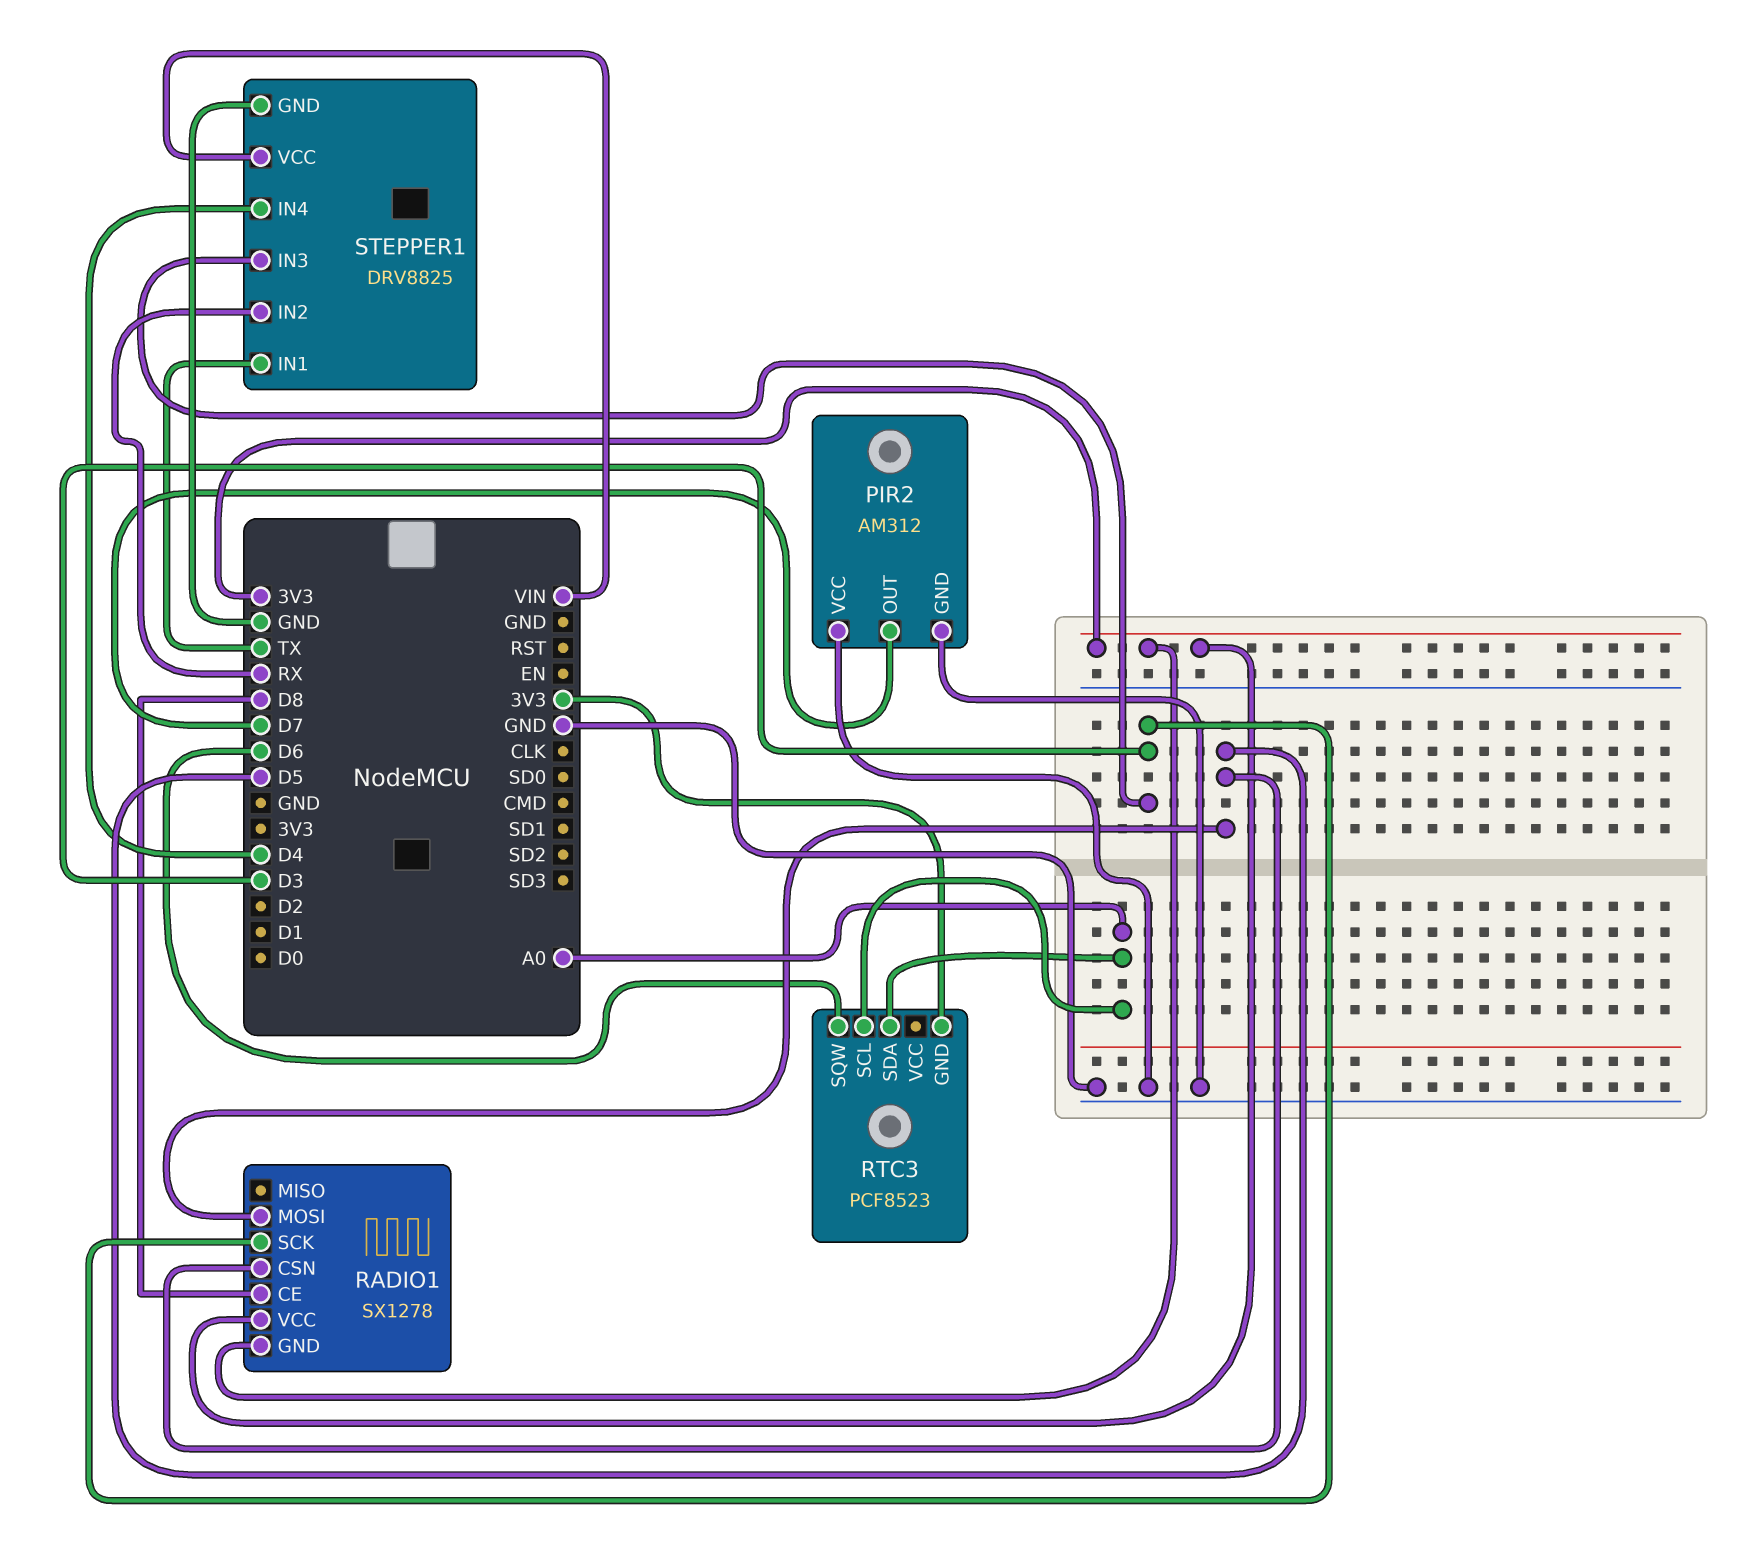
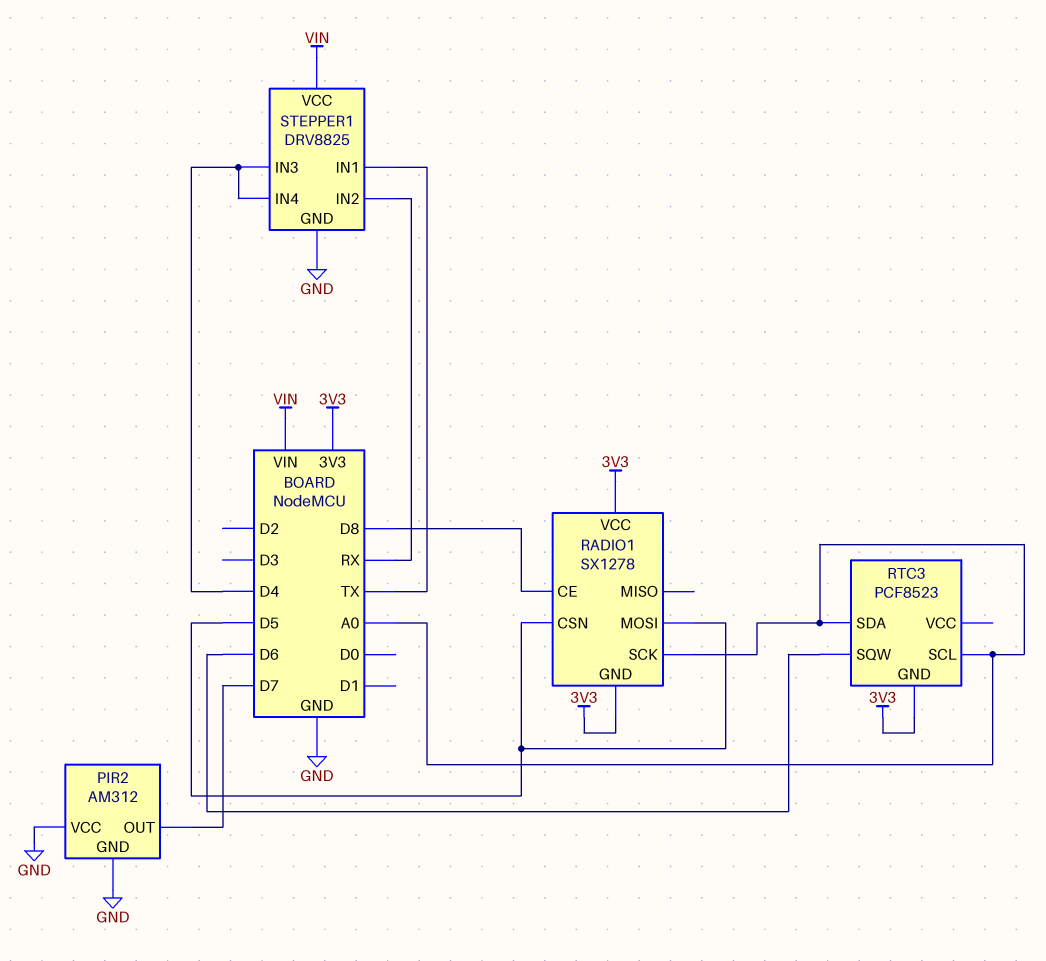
RADIO1 pin SCK: D3 -> A0
STEPPER1 pin IN3: D3 -> D4

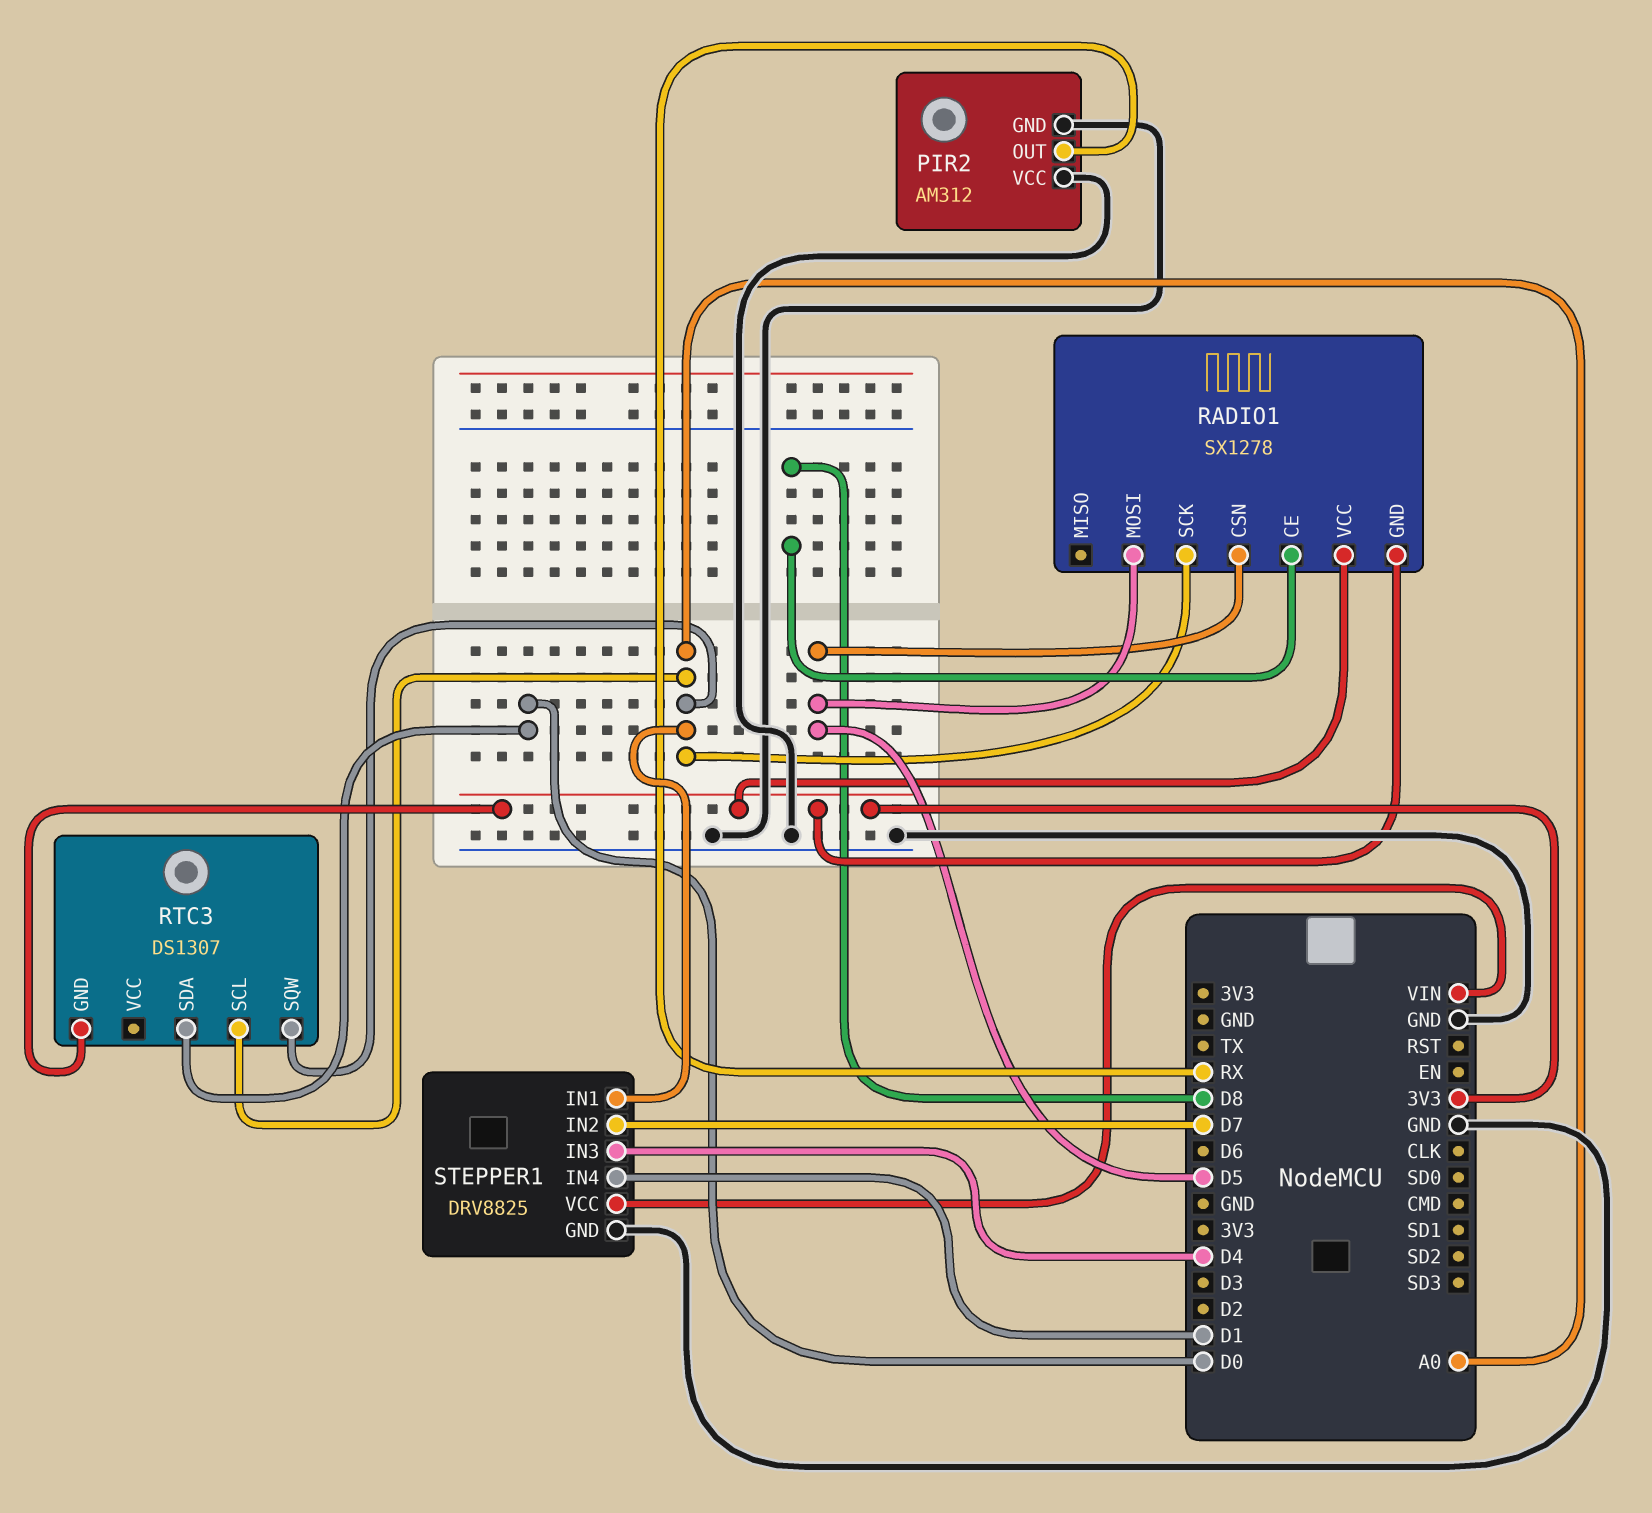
PIR2 pin OUT: D7 -> RX
RTC3: PCF8523 -> DS1307
RTC3 pin SDA: A0 -> D0
RTC3 pin SQW: D6 -> A0
STEPPER1 pin IN1: TX -> A0
STEPPER1 pin IN2: RX -> D7
STEPPER1 pin IN4: D4 -> D1

